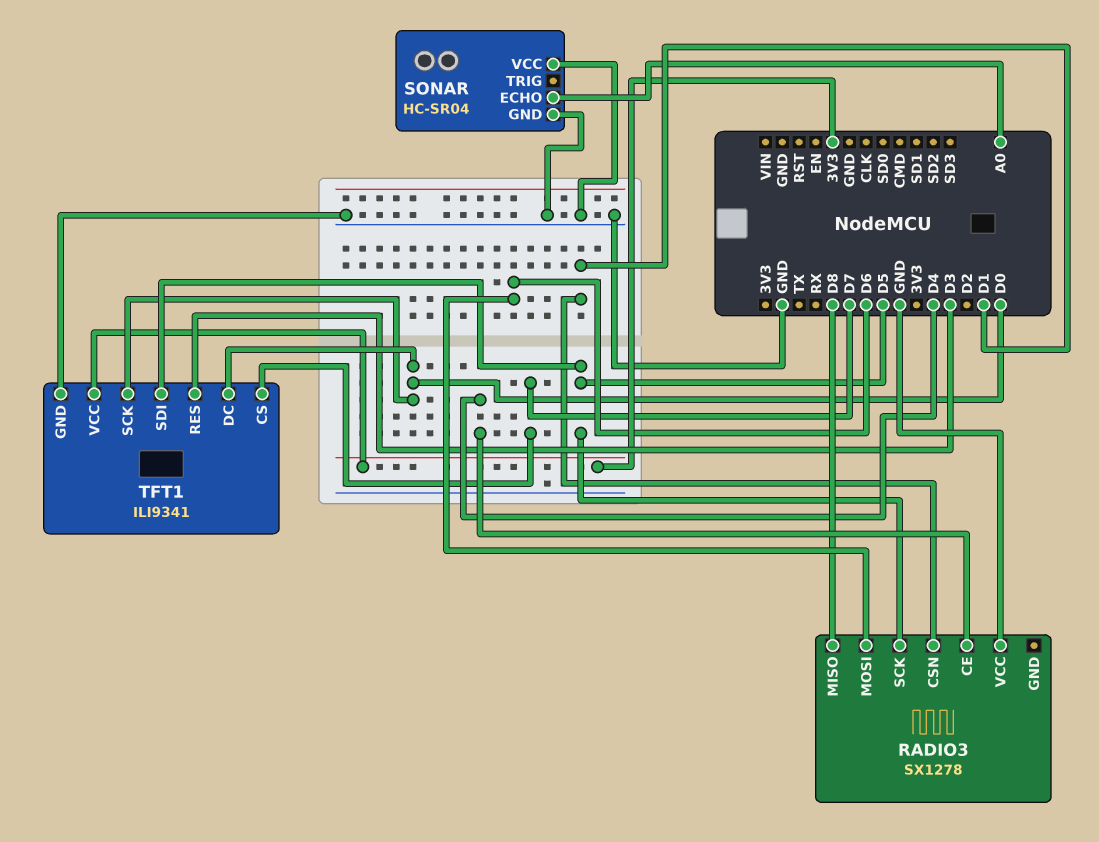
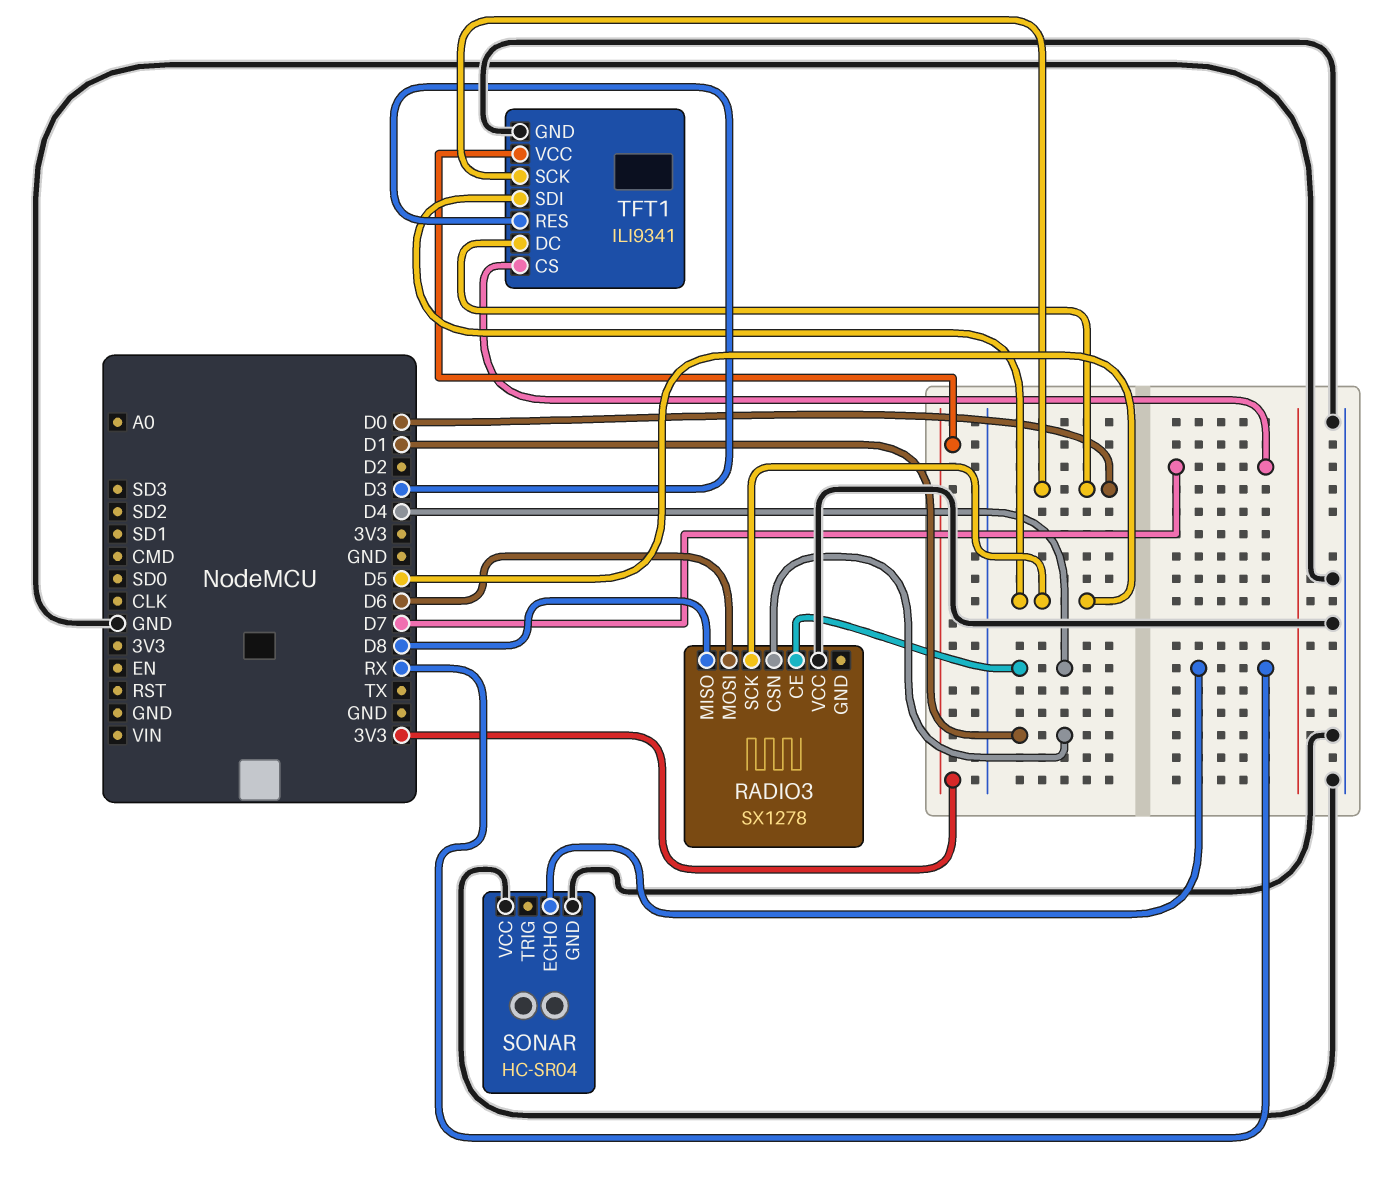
SONAR pin ECHO: A0 -> RX

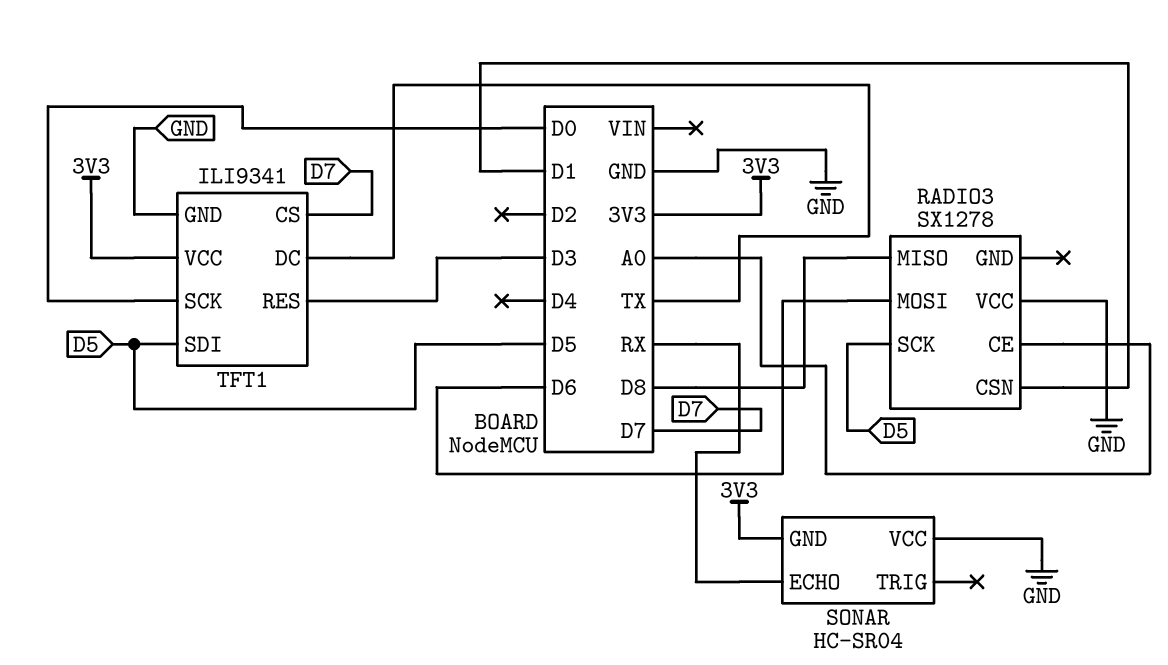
RADIO3 pin CE: D4 -> A0
SONAR pin GND: GND -> 3V3
TFT1 pin DC: D0 -> TX

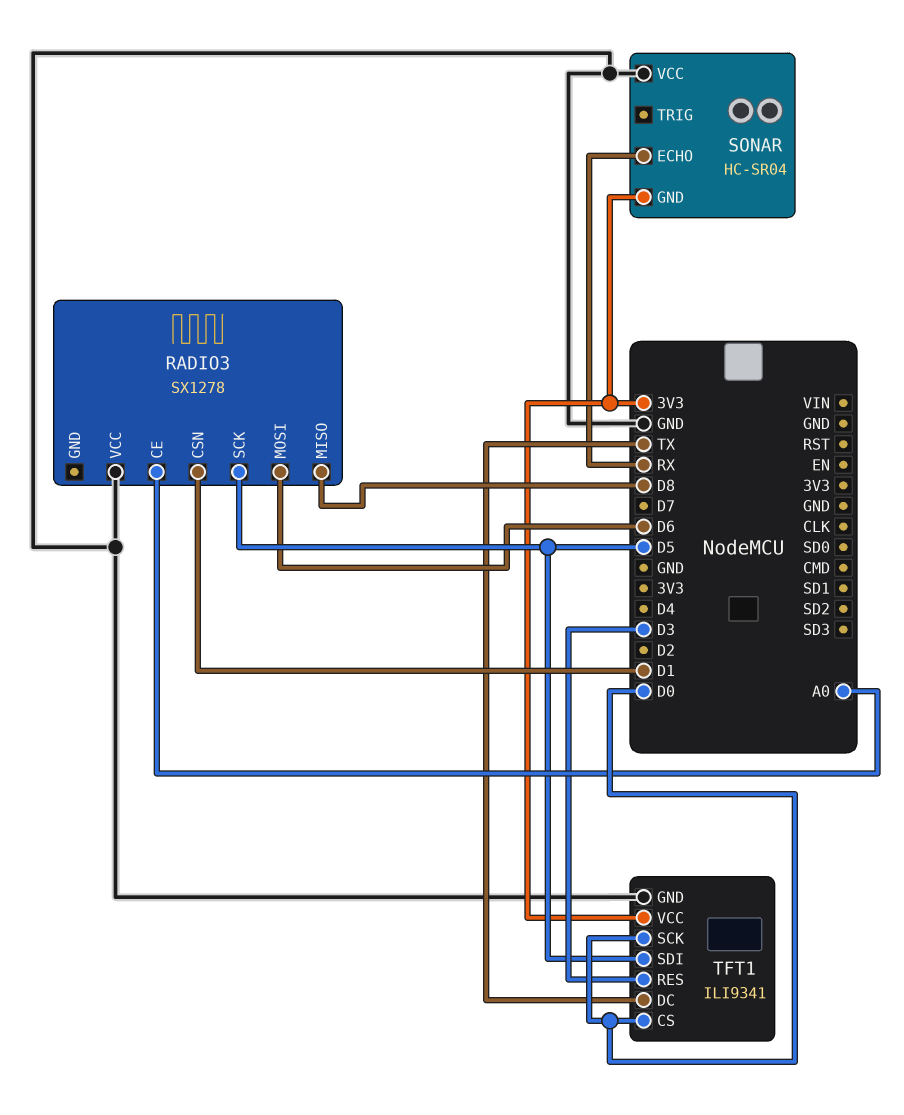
TFT1 pin CS: D7 -> D0

